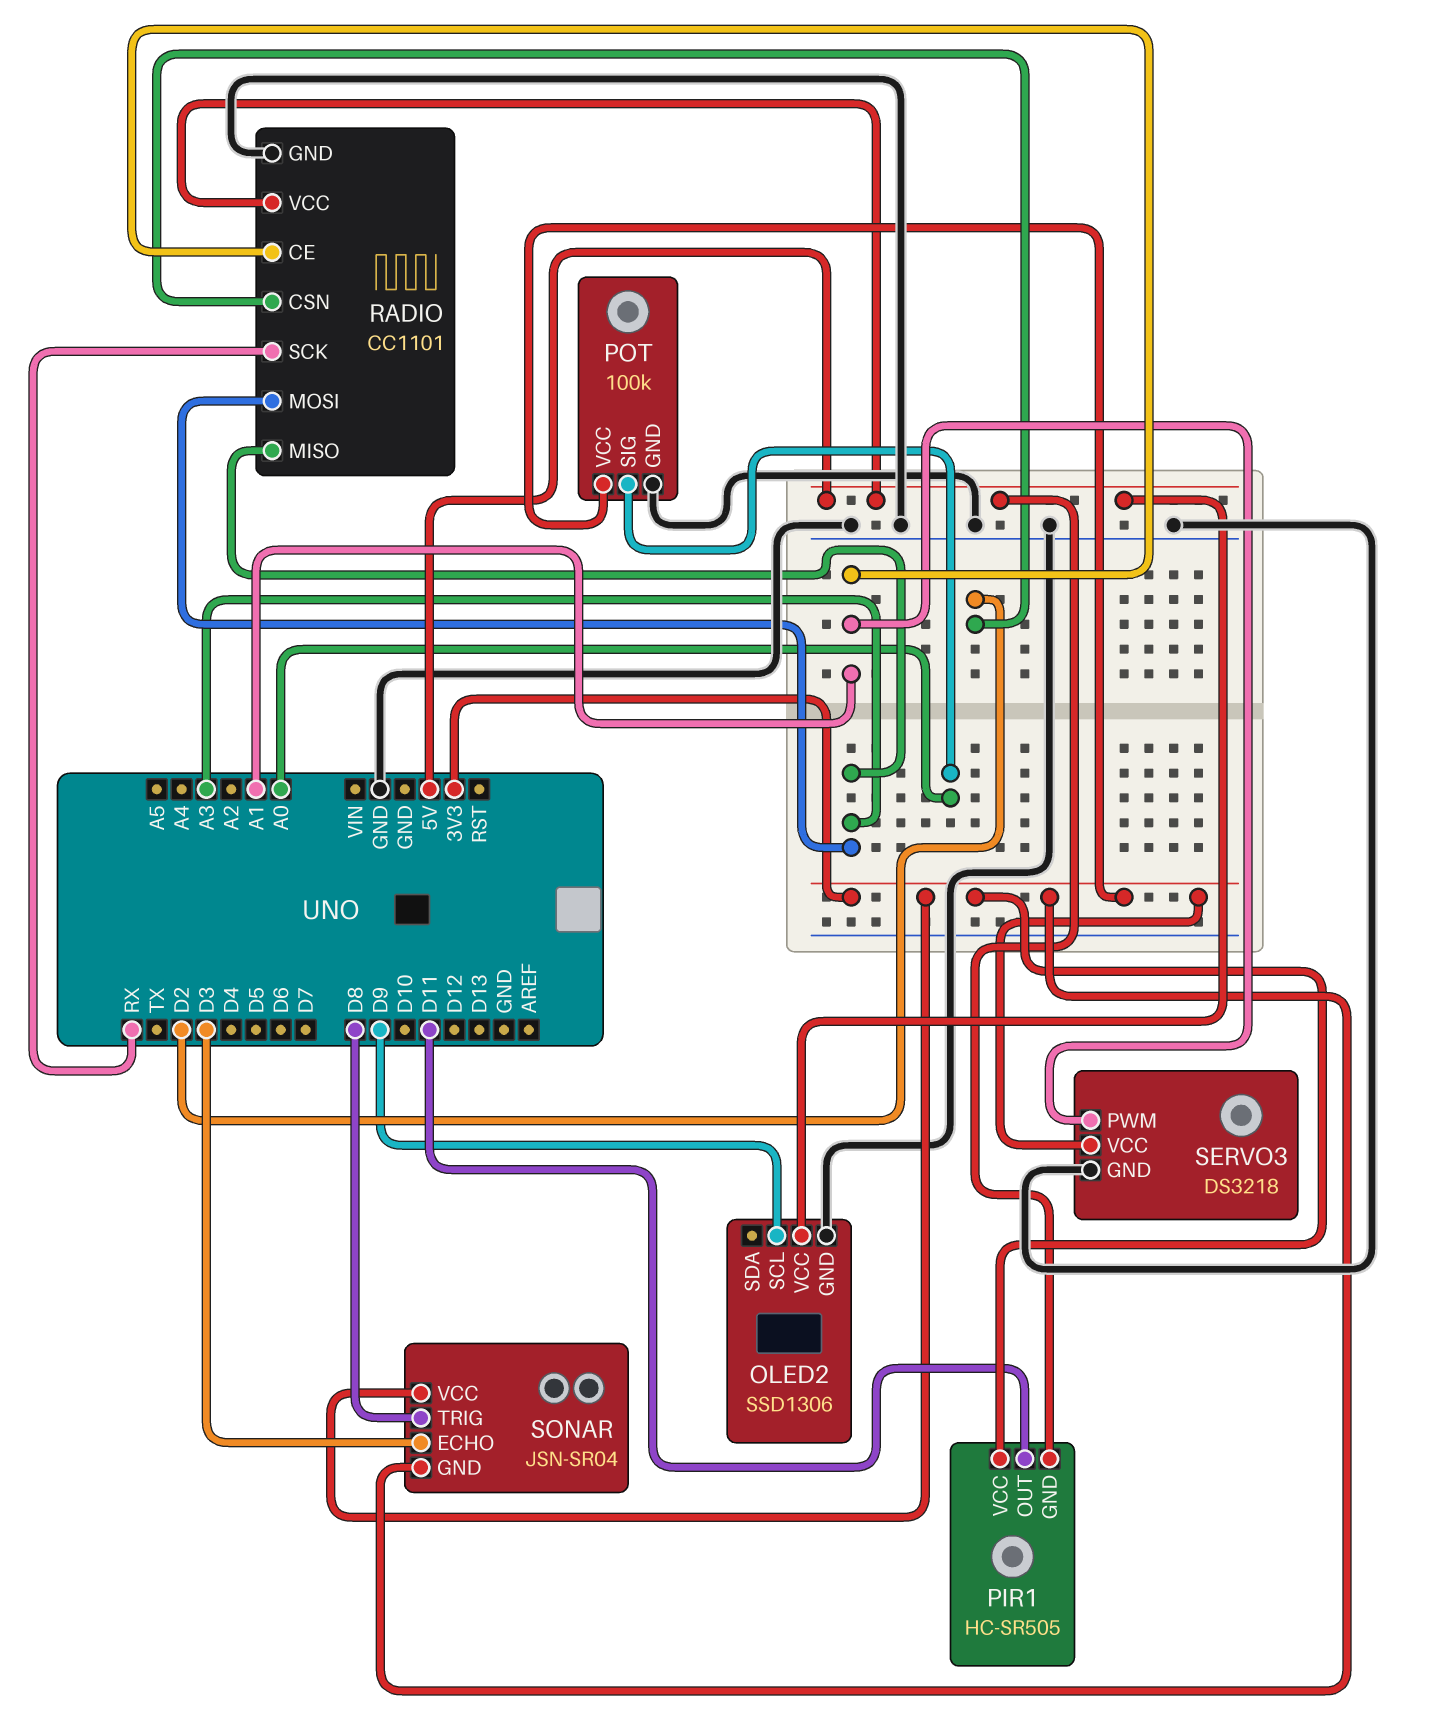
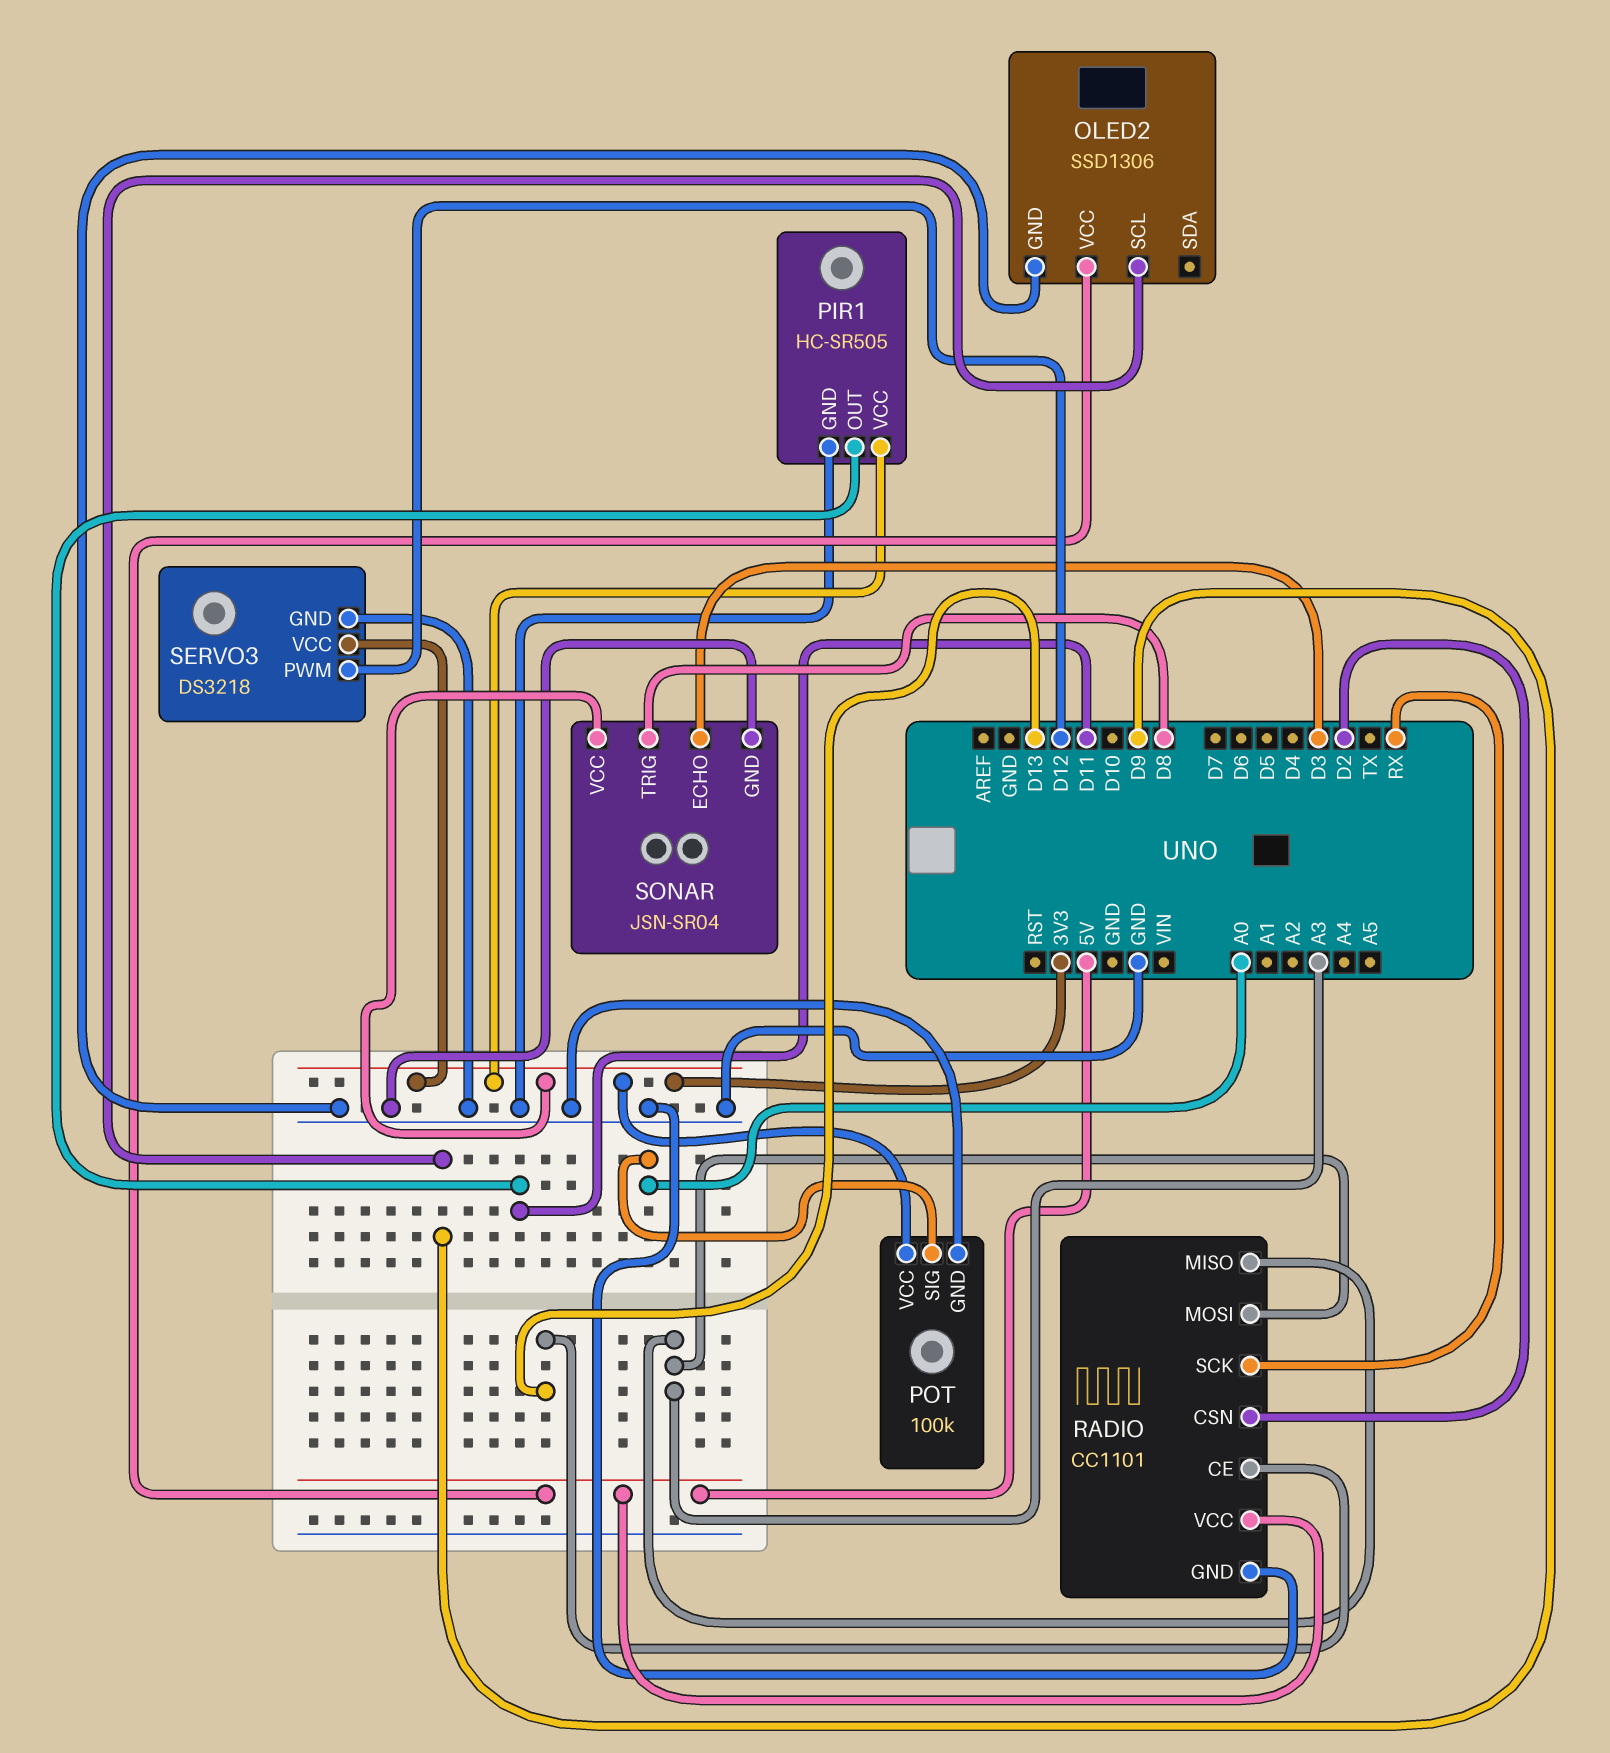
PIR1 pin GND: 5V -> GND
RADIO pin CE: A1 -> D13
SERVO3 pin PWM: A1 -> D12
SONAR pin GND: 3V3 -> GND

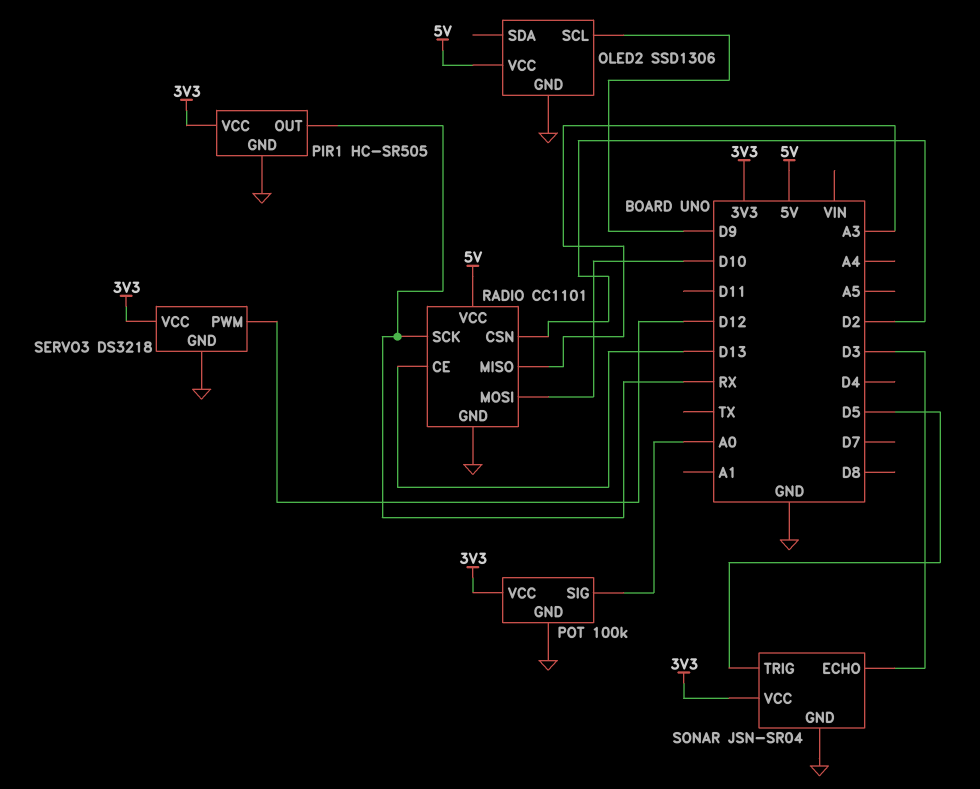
PIR1 pin OUT: D11 -> RX
RADIO pin MOSI: A3 -> D10
SONAR pin TRIG: D8 -> D5

